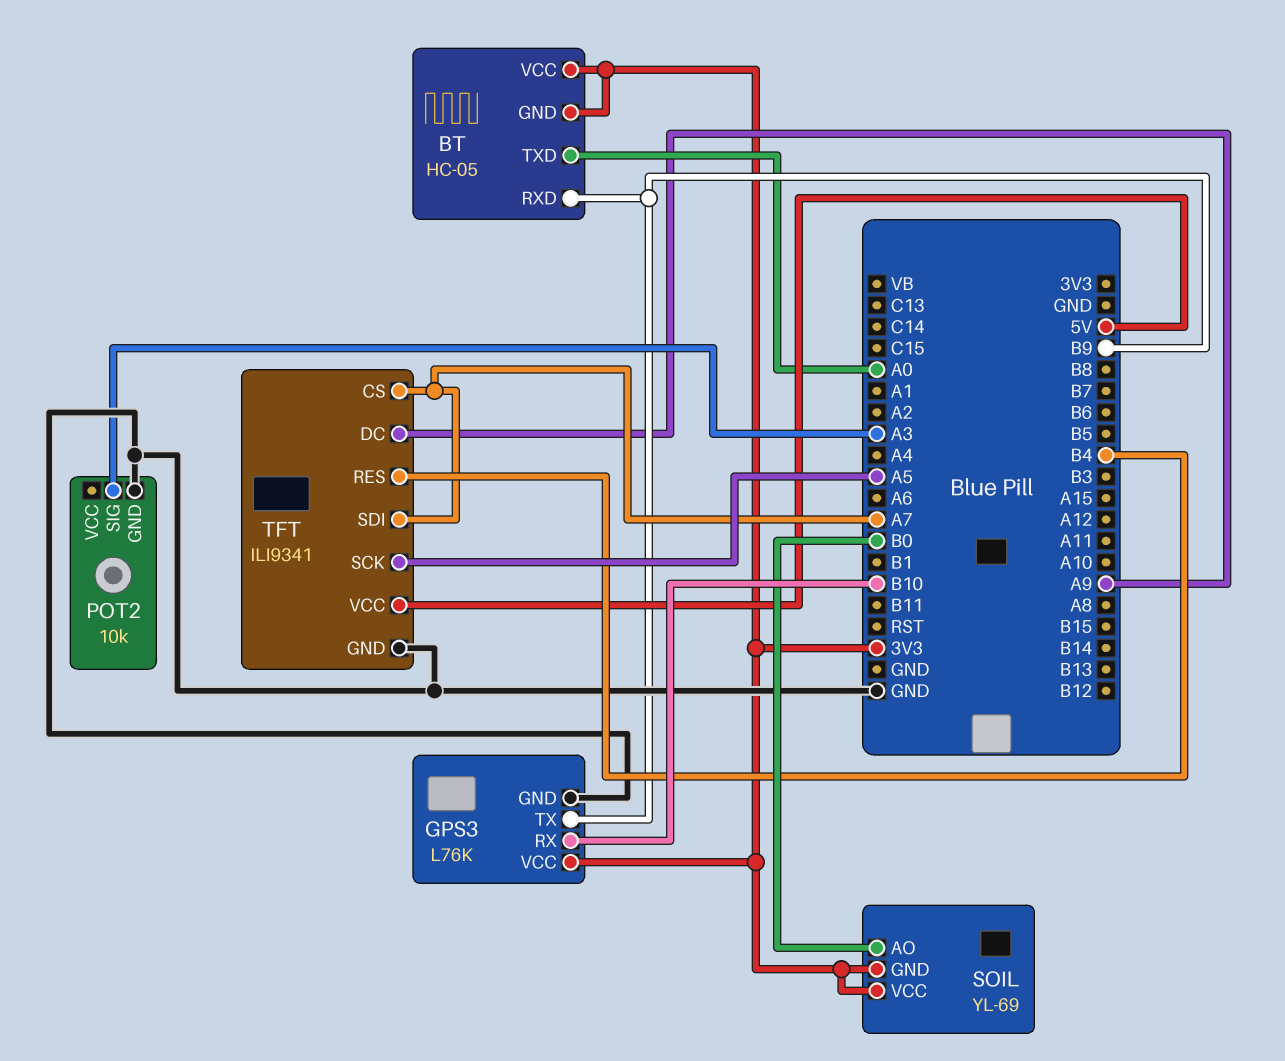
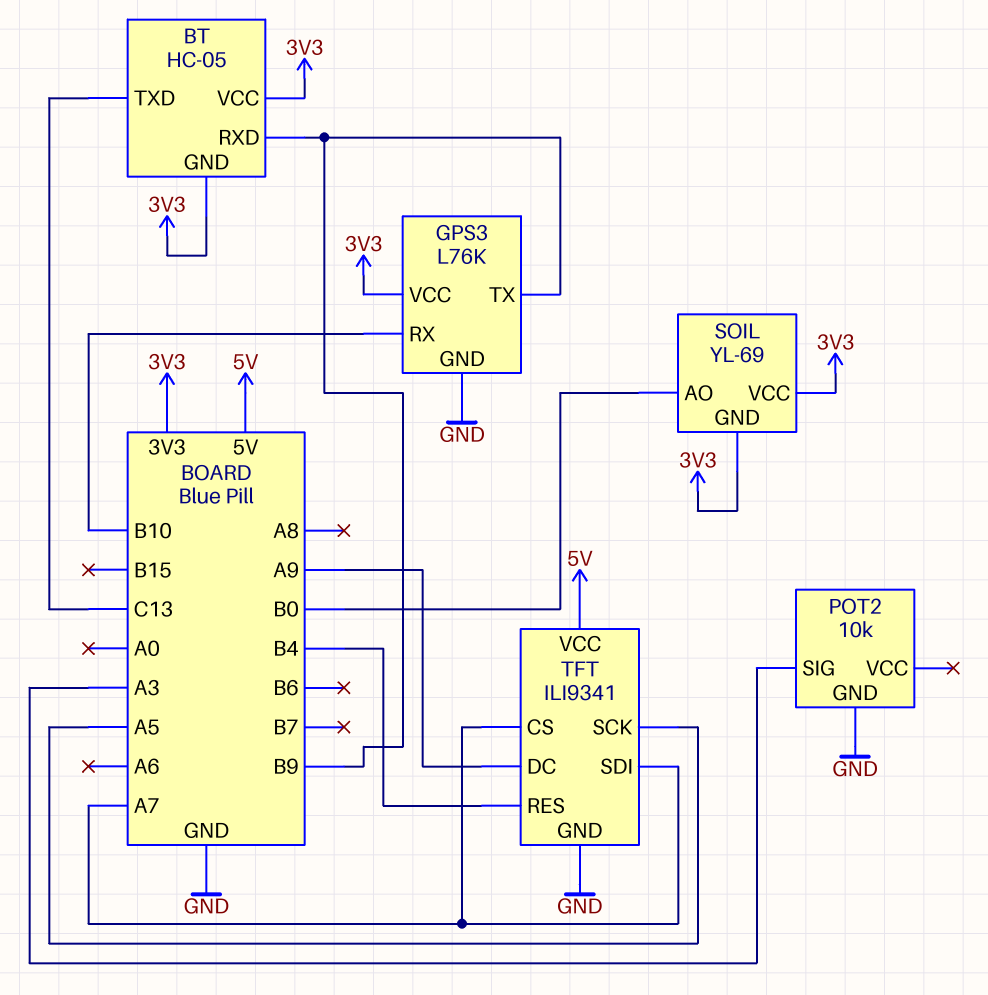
BT pin TXD: A0 -> C13

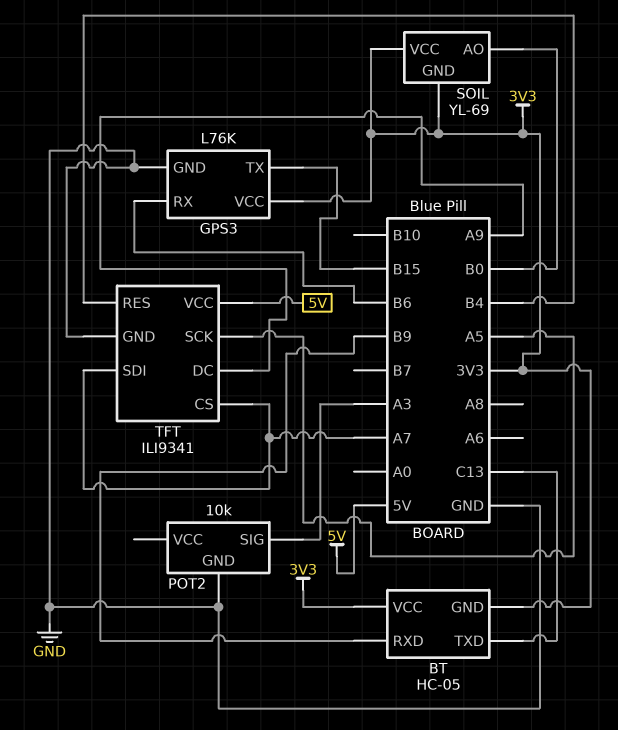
GPS3 pin RX: B10 -> B6
GPS3 pin TX: B9 -> B15

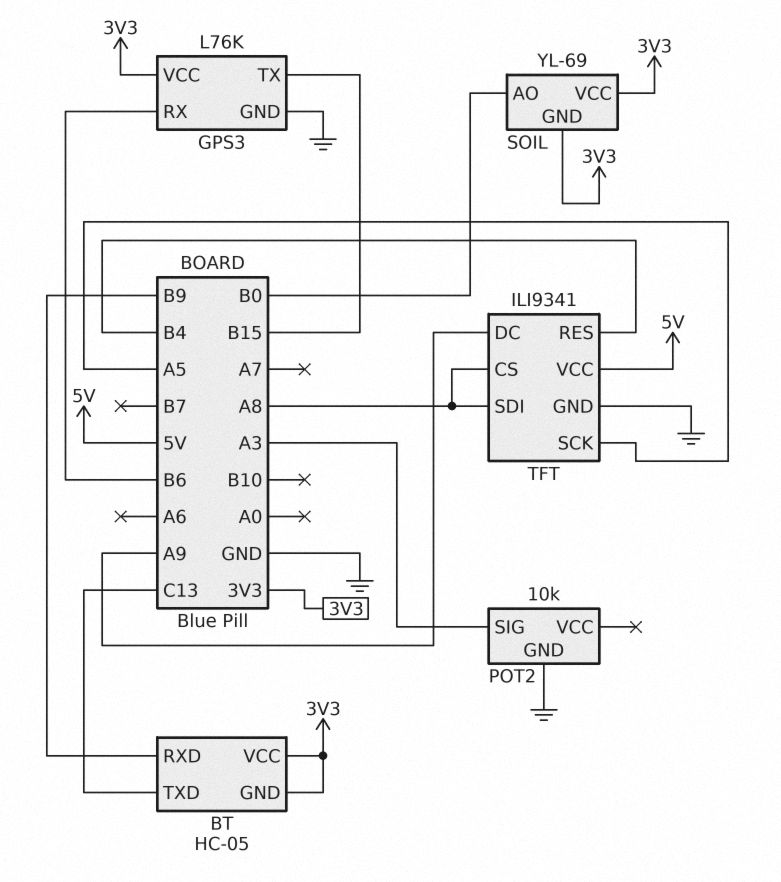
TFT pin CS: A7 -> A8
TFT pin SDI: A7 -> A8

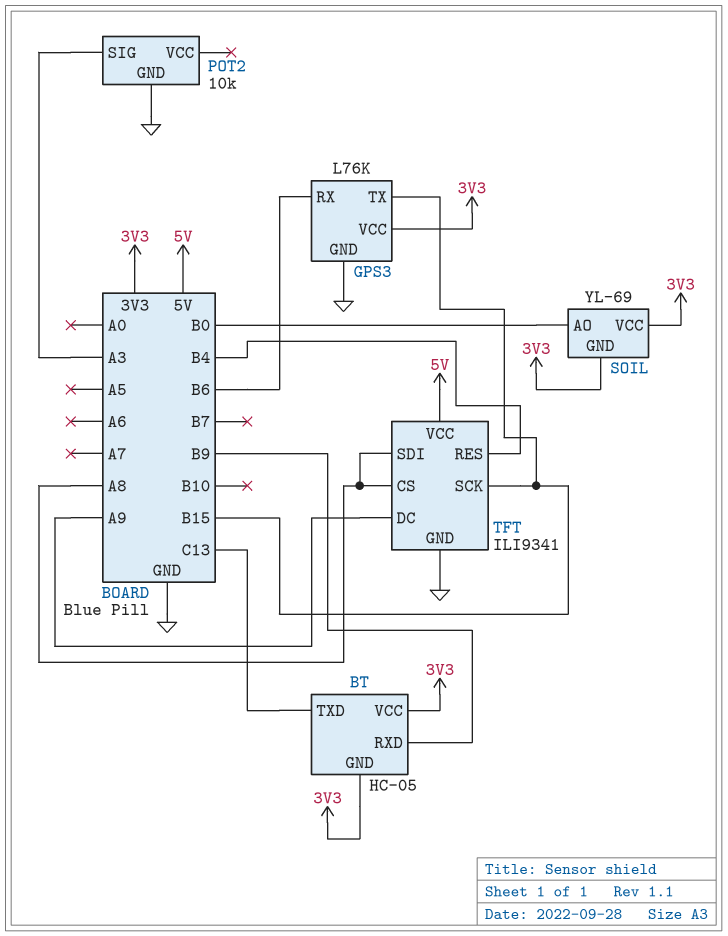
TFT pin SCK: A5 -> B15

